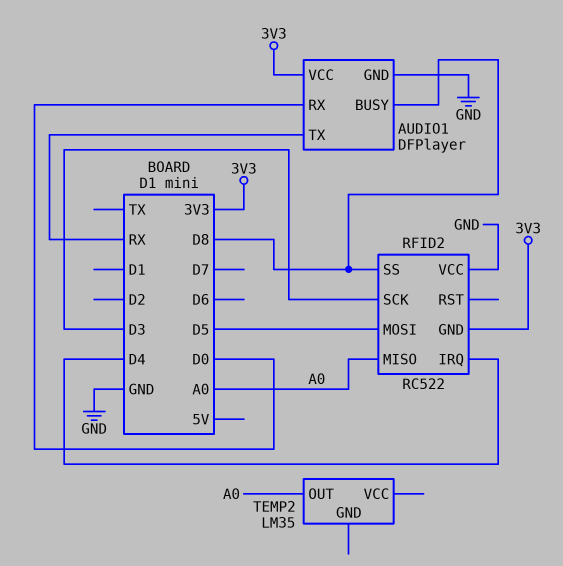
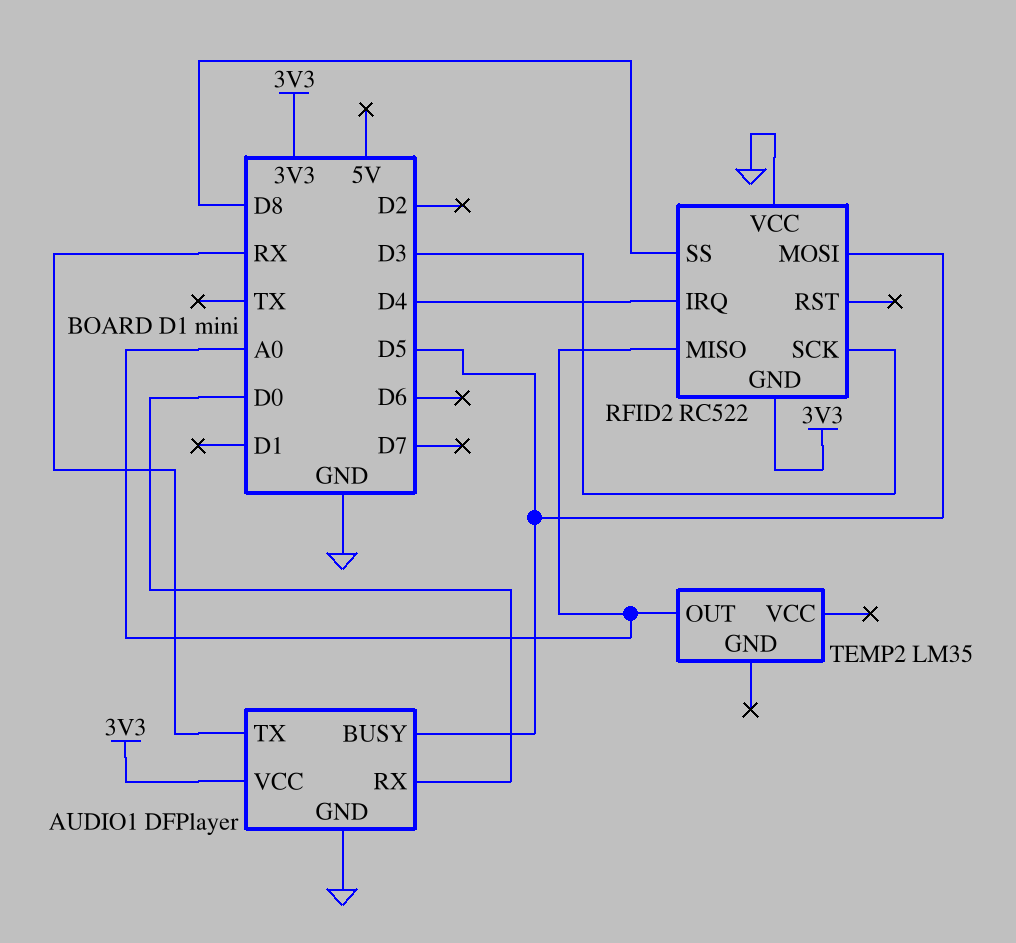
AUDIO1 pin BUSY: D8 -> D5

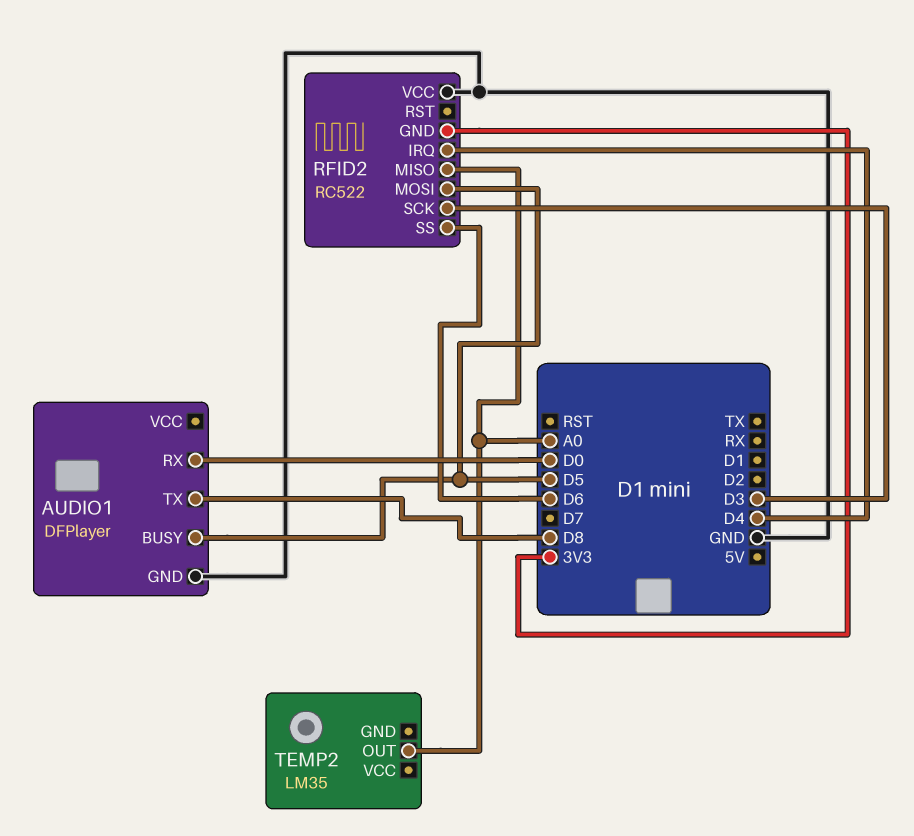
AUDIO1 pin TX: RX -> D8
AUDIO1 pin VCC: 3V3 -> none
RFID2 pin SS: D8 -> D6

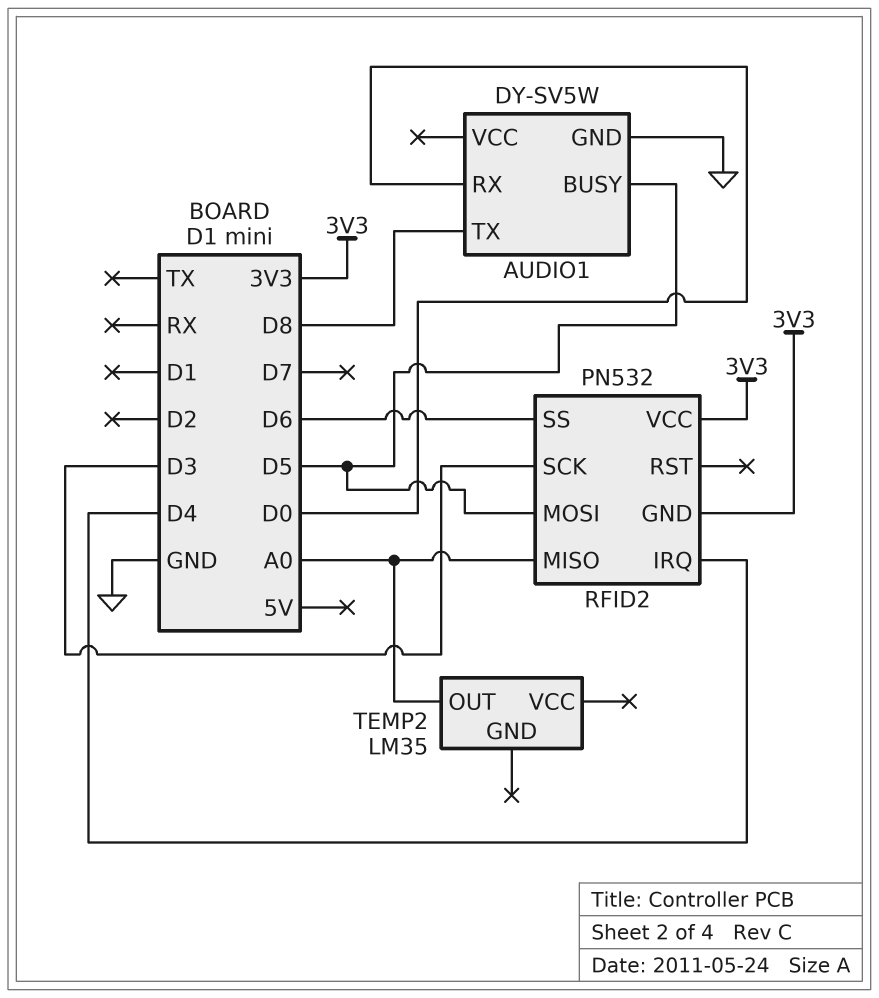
AUDIO1: DFPlayer -> DY-SV5W
RFID2: RC522 -> PN532
RFID2 pin VCC: GND -> 3V3

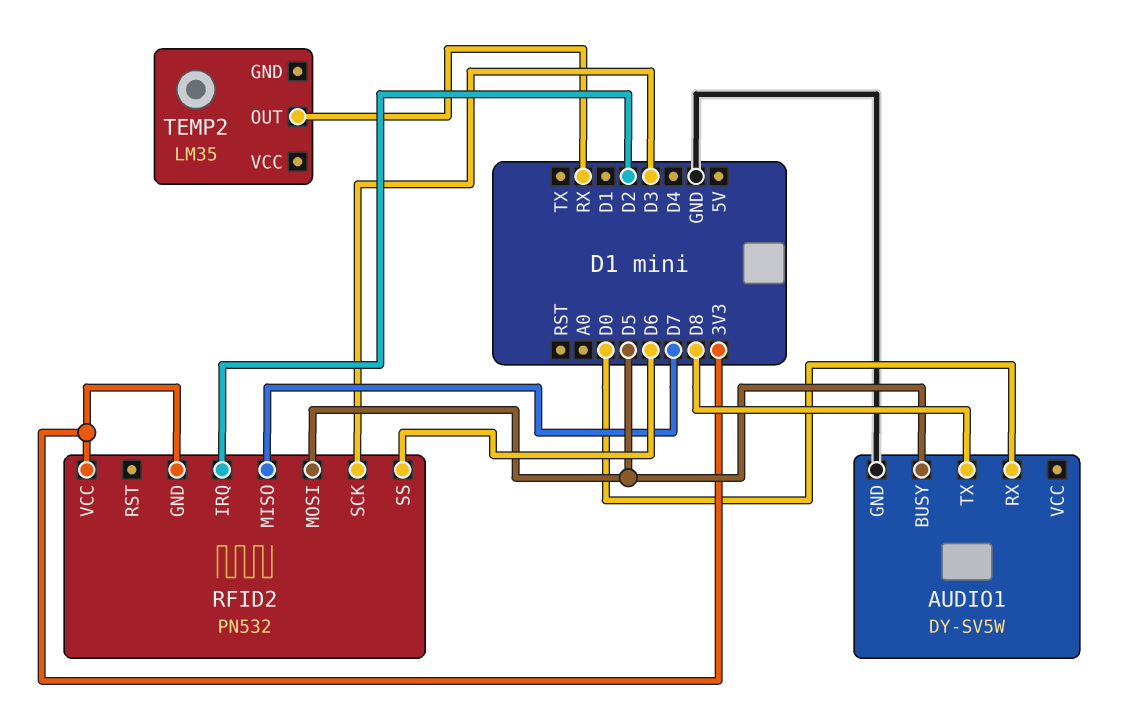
RFID2 pin IRQ: D4 -> D2
RFID2 pin MISO: A0 -> D7
TEMP2 pin OUT: A0 -> RX

